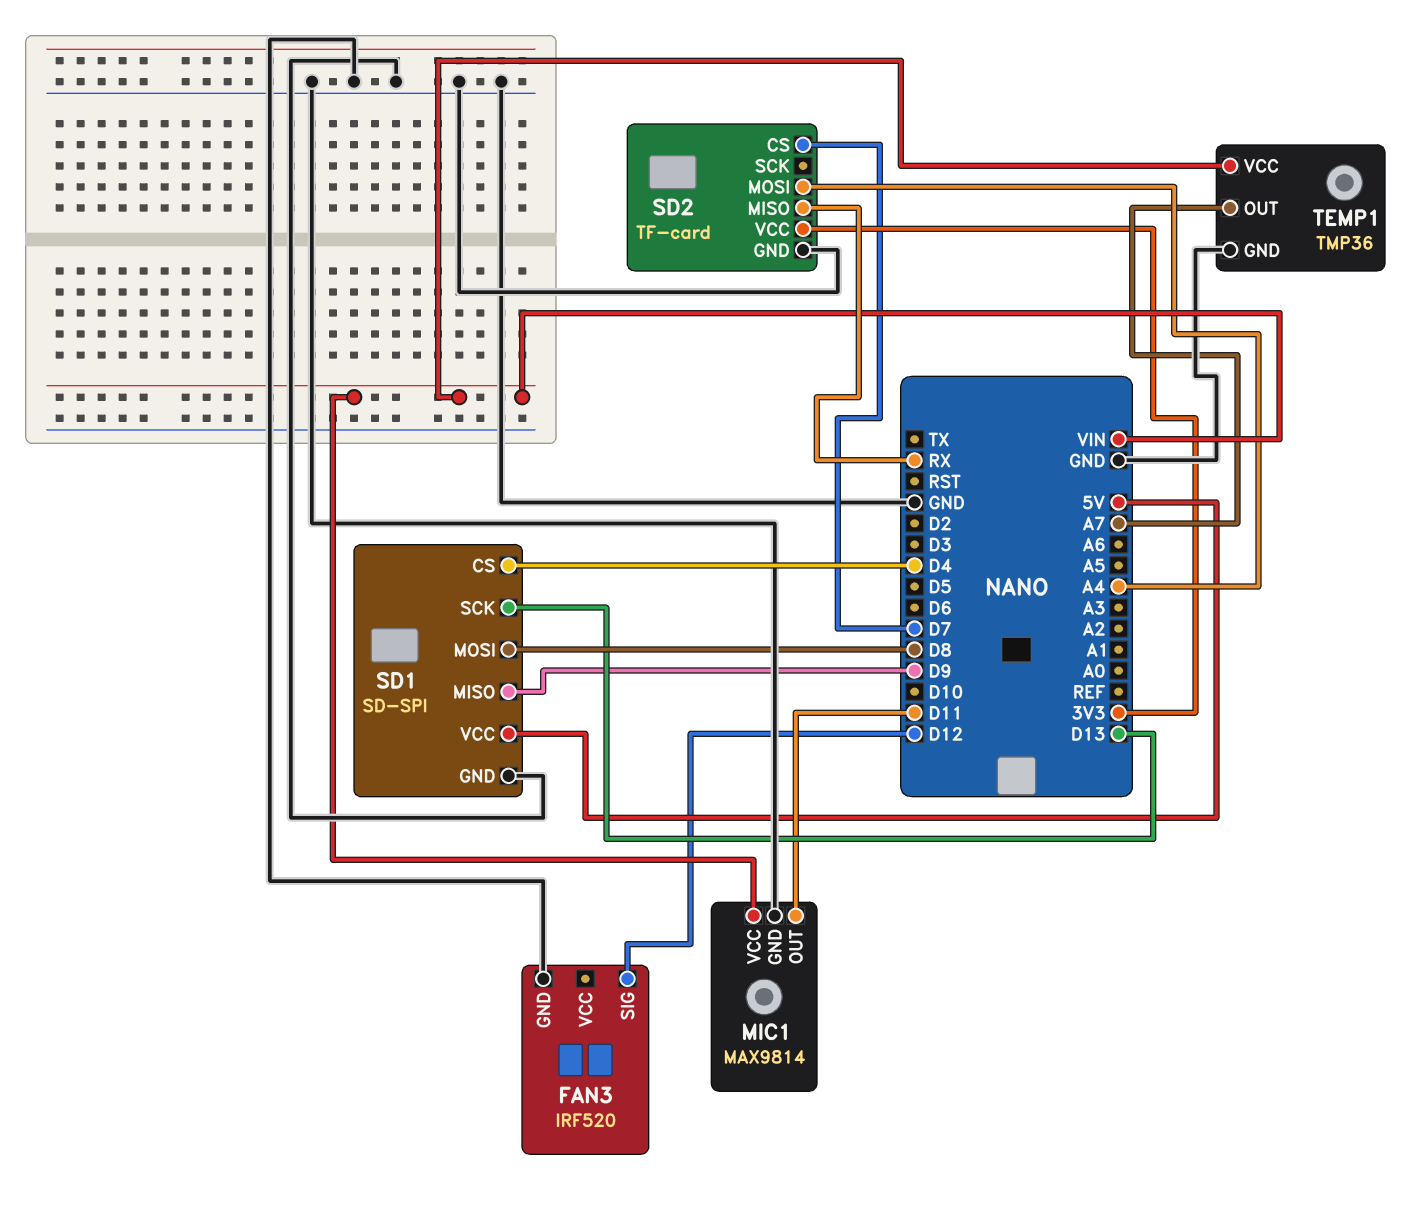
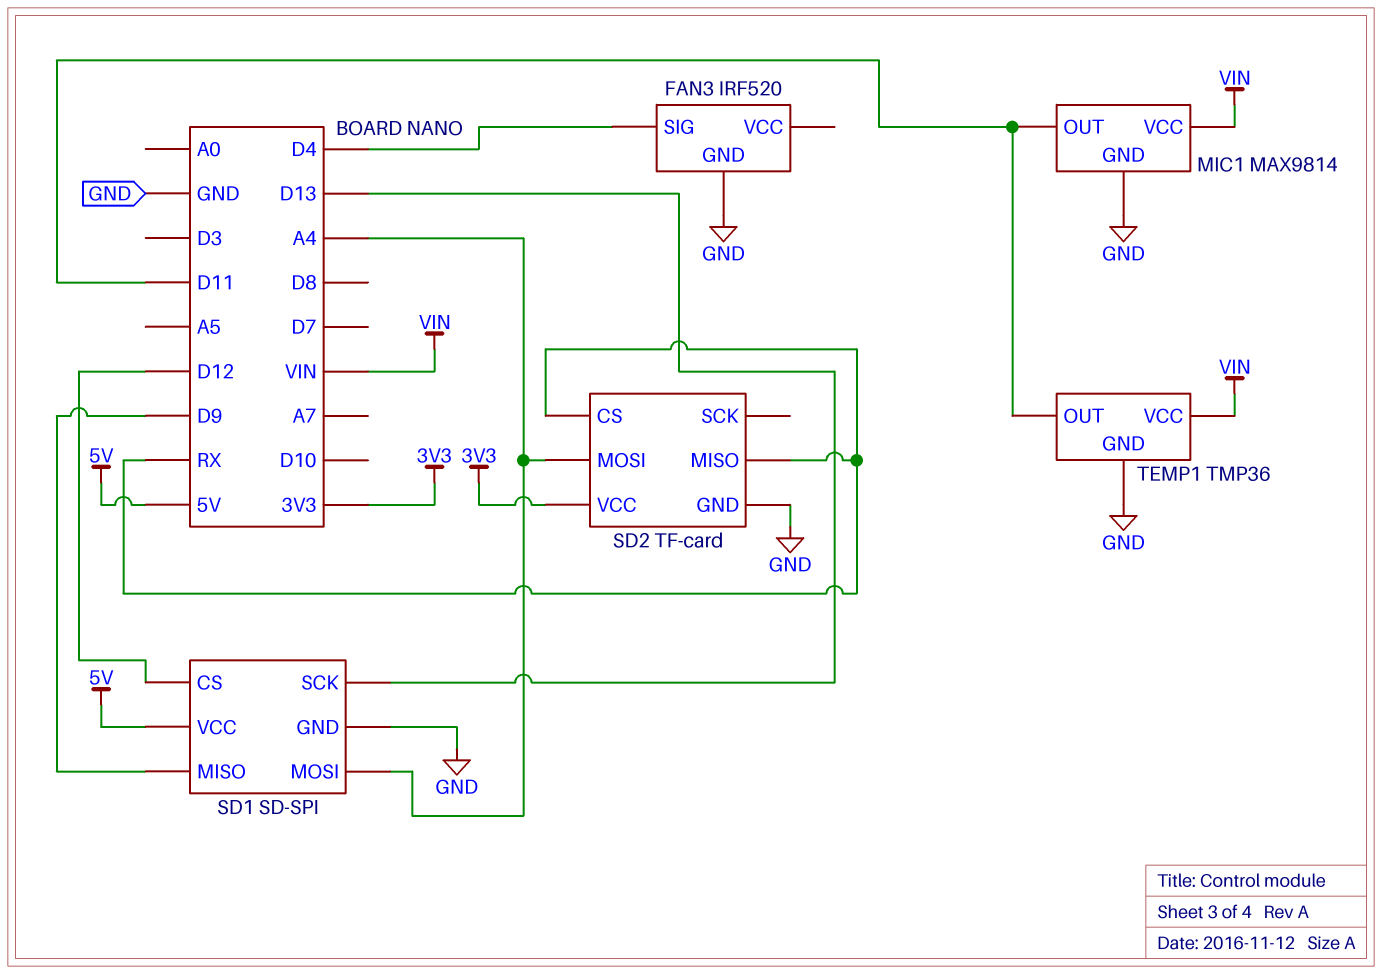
FAN3 pin SIG: D12 -> D4
SD1 pin CS: D4 -> D12
SD1 pin MOSI: D8 -> A4
SD2 pin CS: D7 -> RX
TEMP1 pin OUT: A7 -> D11

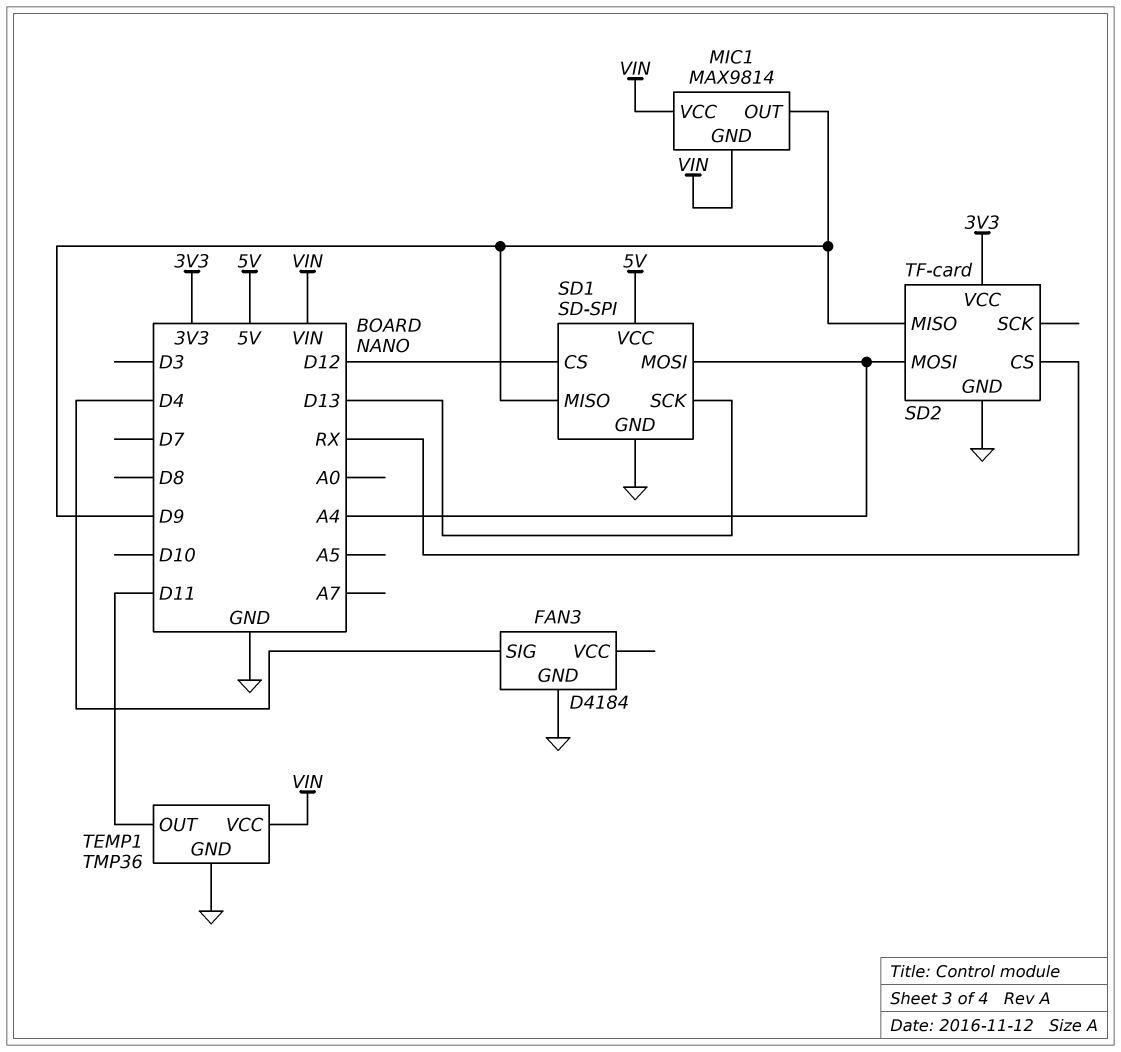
FAN3: IRF520 -> D4184
MIC1 pin GND: GND -> VIN
MIC1 pin OUT: D11 -> D9
SD2 pin MISO: RX -> D9

